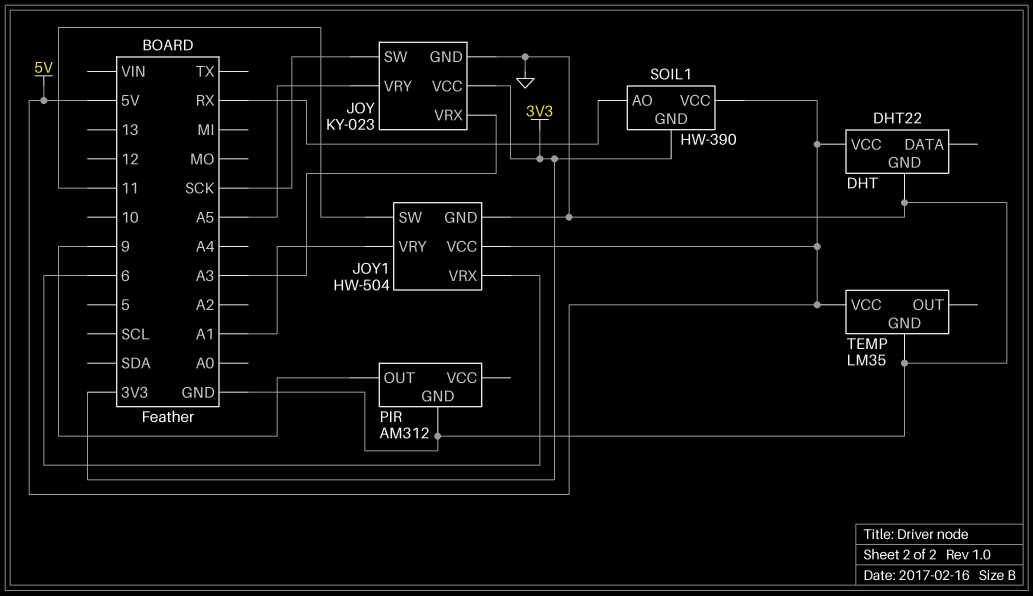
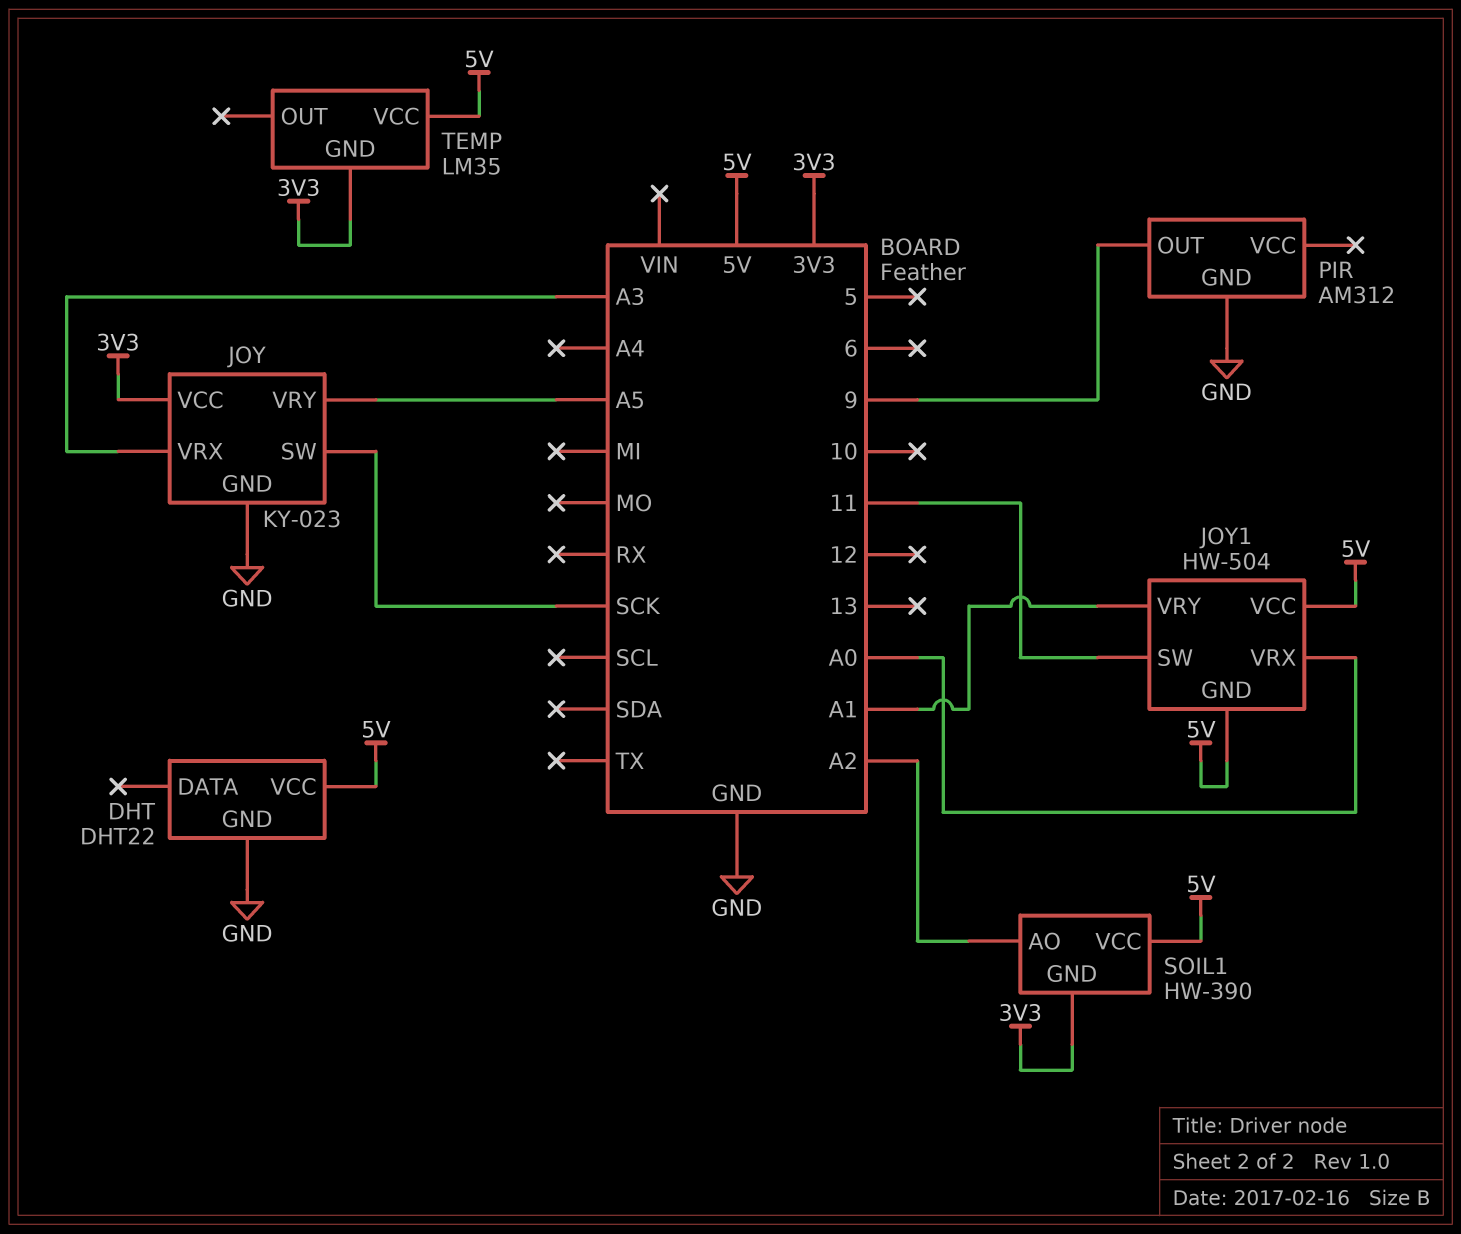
JOY1 pin GND: GND -> 5V
JOY1 pin VRX: 6 -> A0
SOIL1 pin AO: RX -> A2
TEMP pin GND: GND -> 3V3

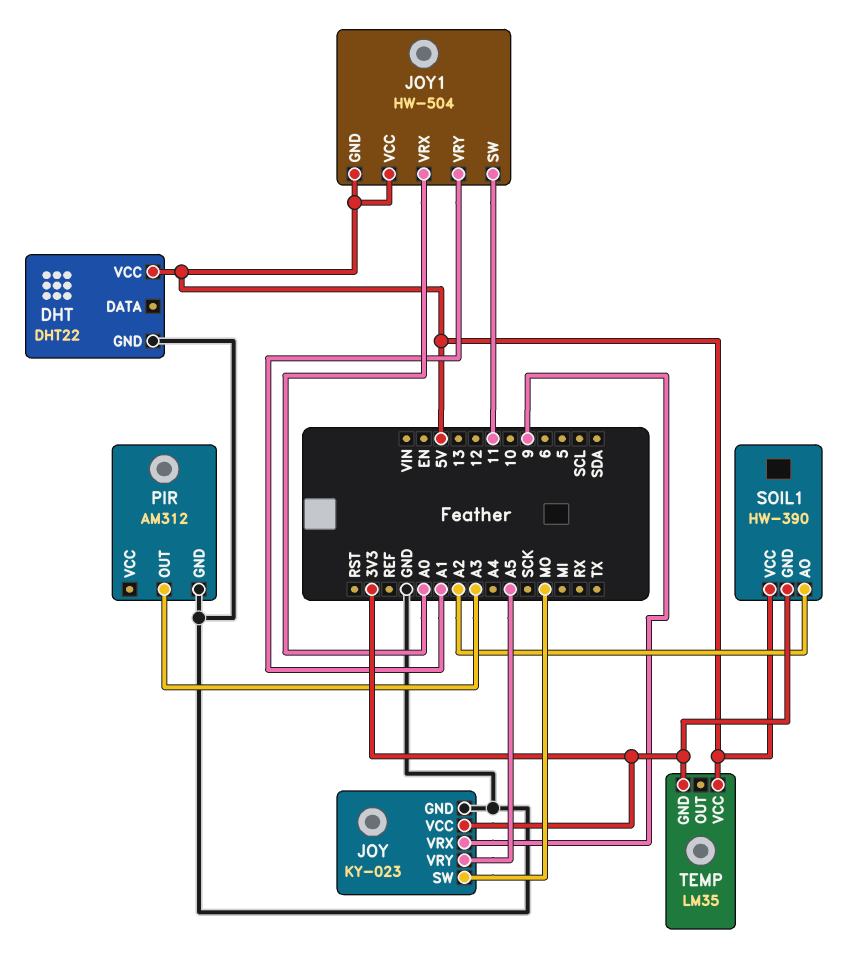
JOY pin SW: SCK -> MO
JOY pin VRX: A3 -> 9
PIR pin OUT: 9 -> A3

